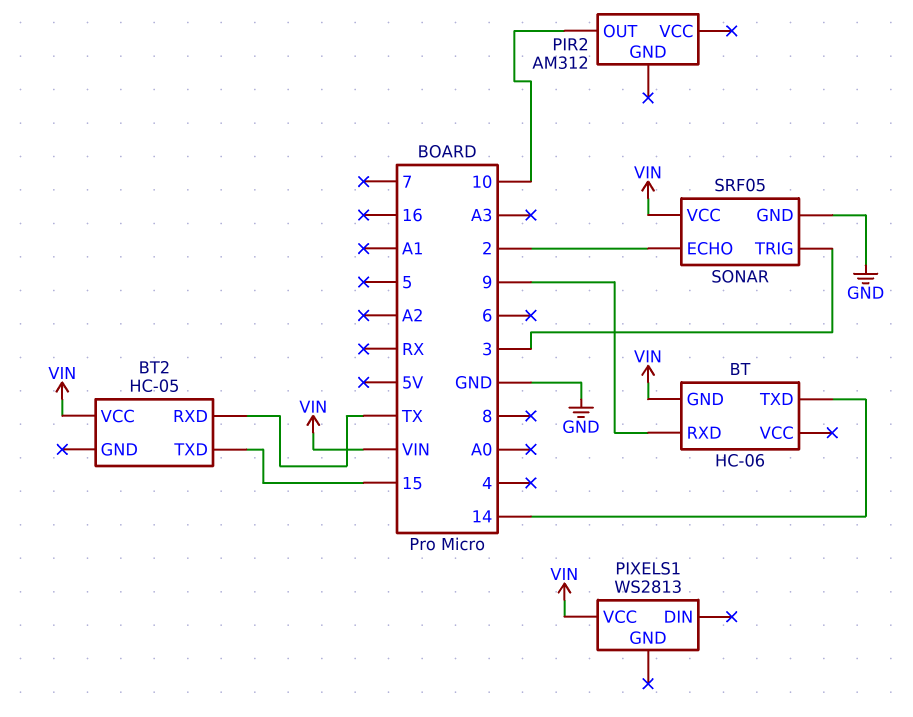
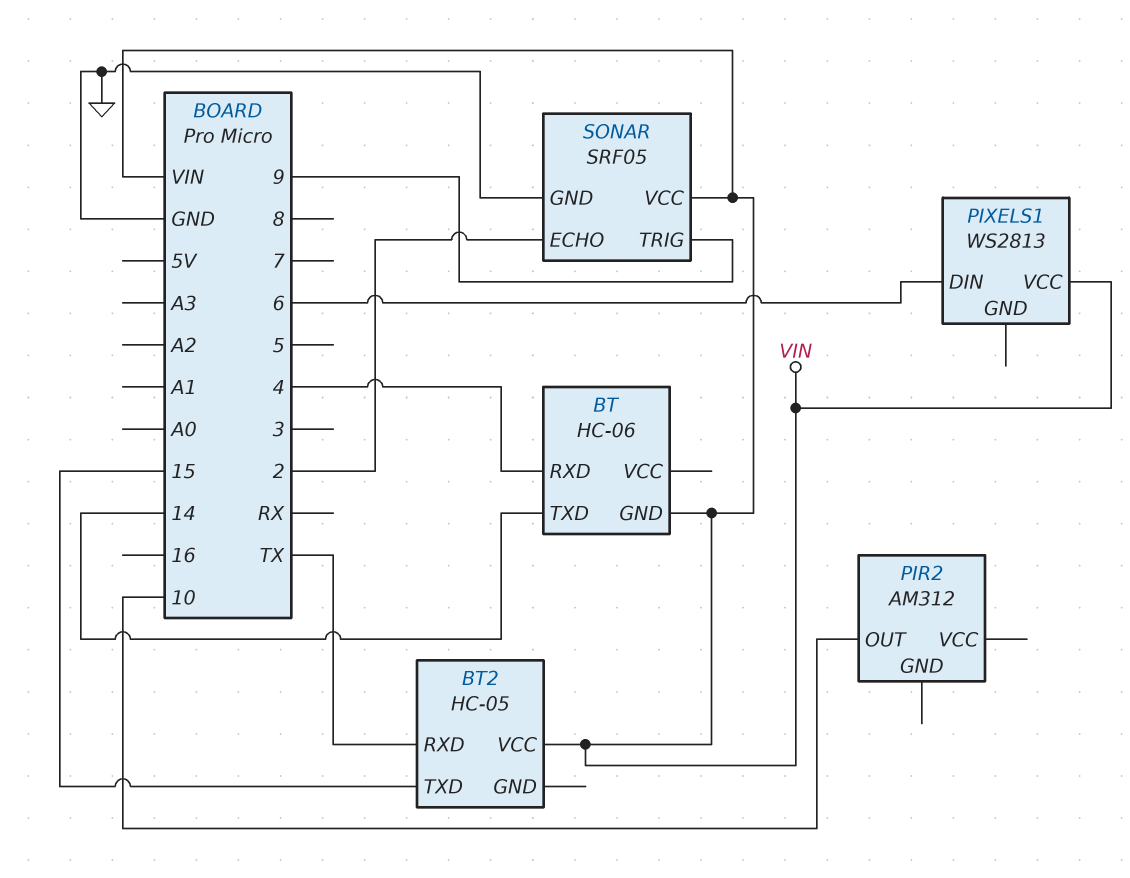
BT pin RXD: 9 -> 4
PIXELS1 pin DIN: none -> 6
SONAR pin TRIG: 3 -> 9

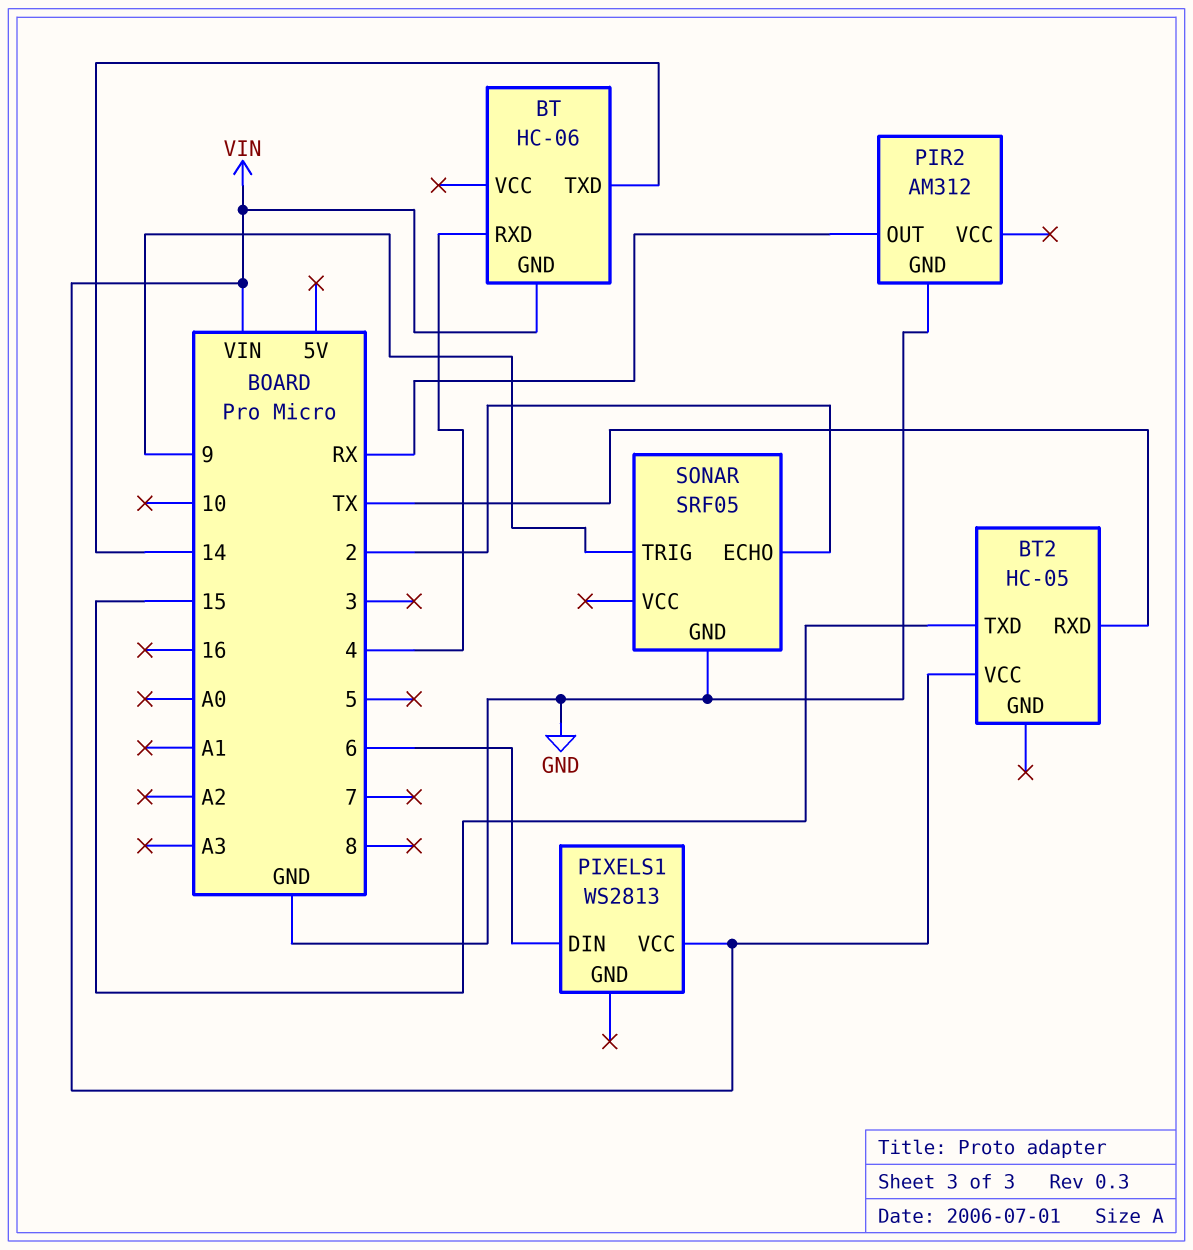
PIR2 pin GND: none -> GND
PIR2 pin OUT: 10 -> RX
SONAR pin VCC: VIN -> none

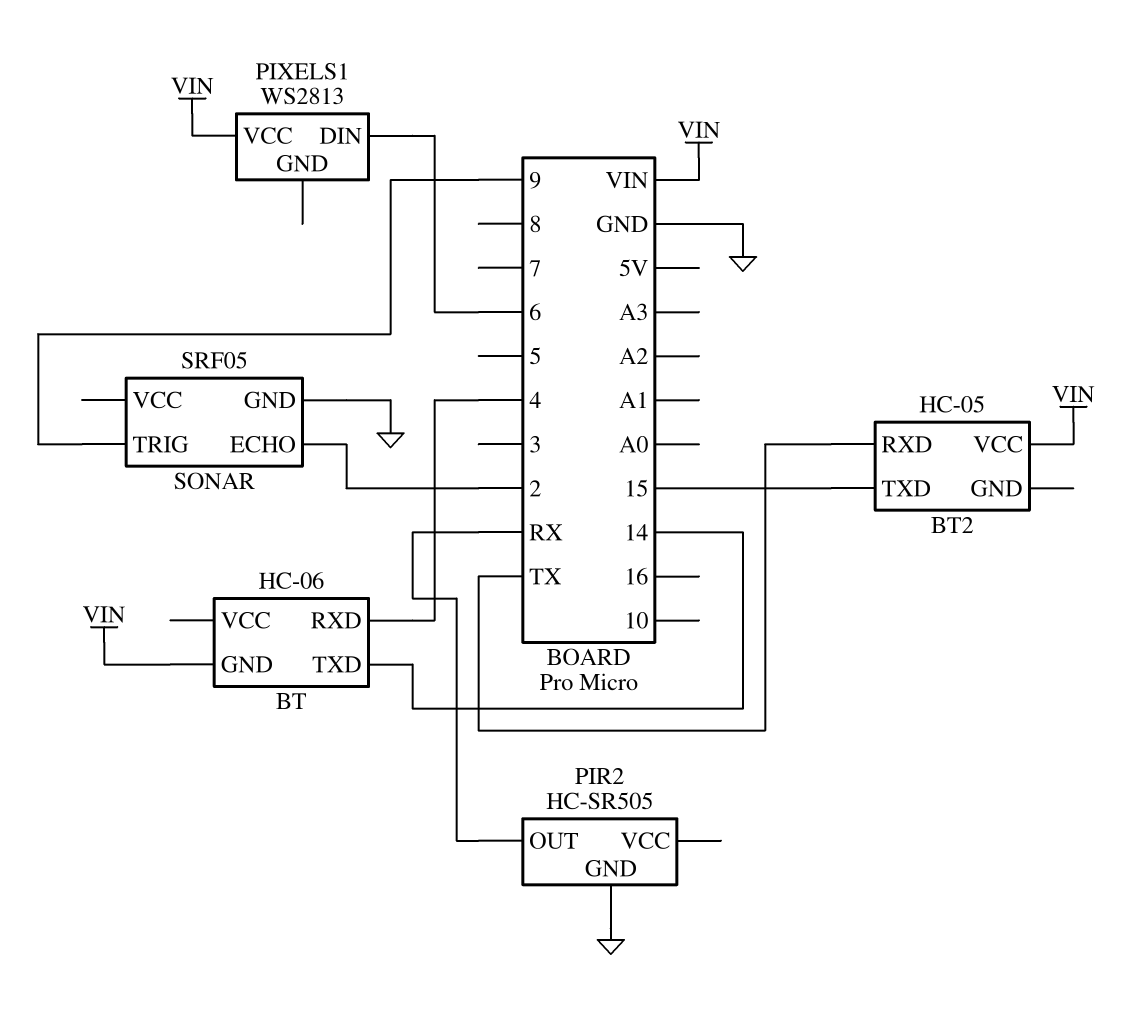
PIR2: AM312 -> HC-SR505

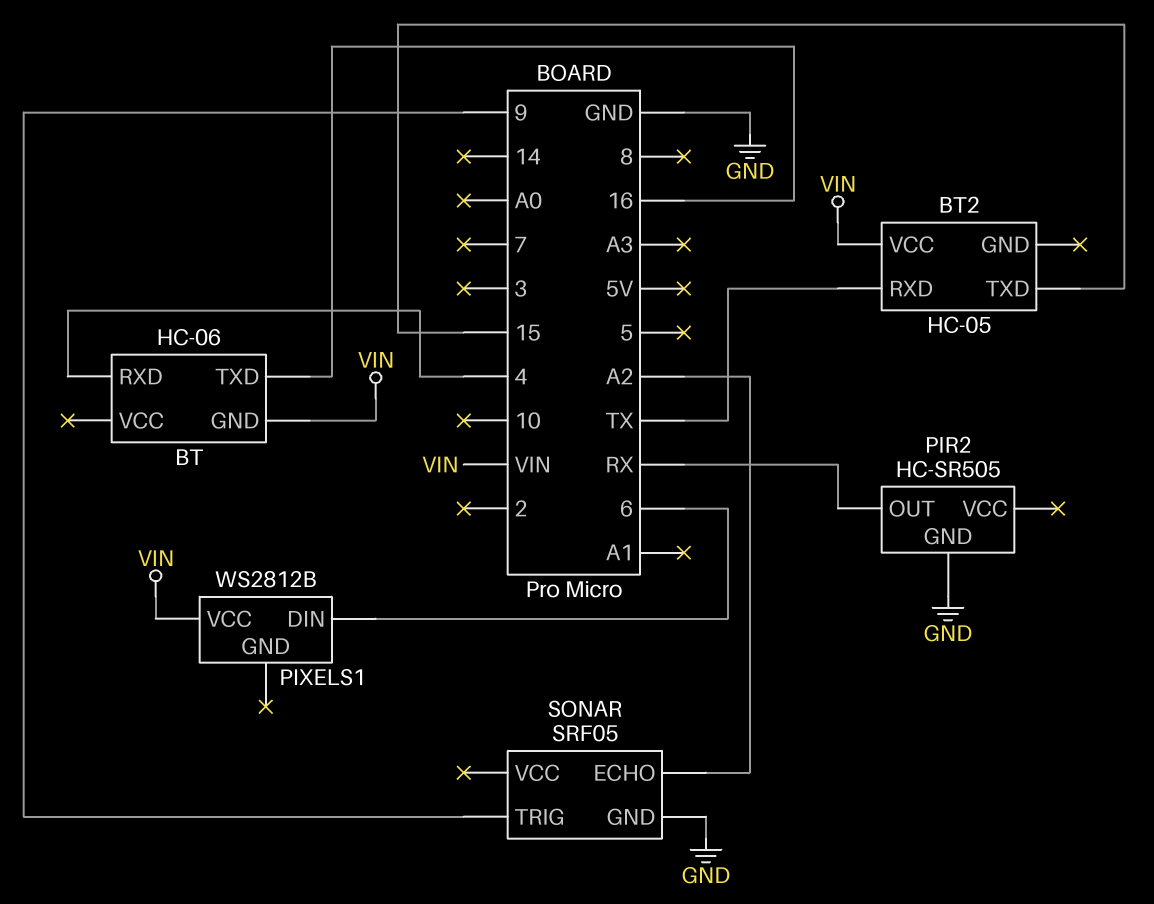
BT pin TXD: 14 -> 16
PIXELS1: WS2813 -> WS2812B
SONAR pin ECHO: 2 -> A2

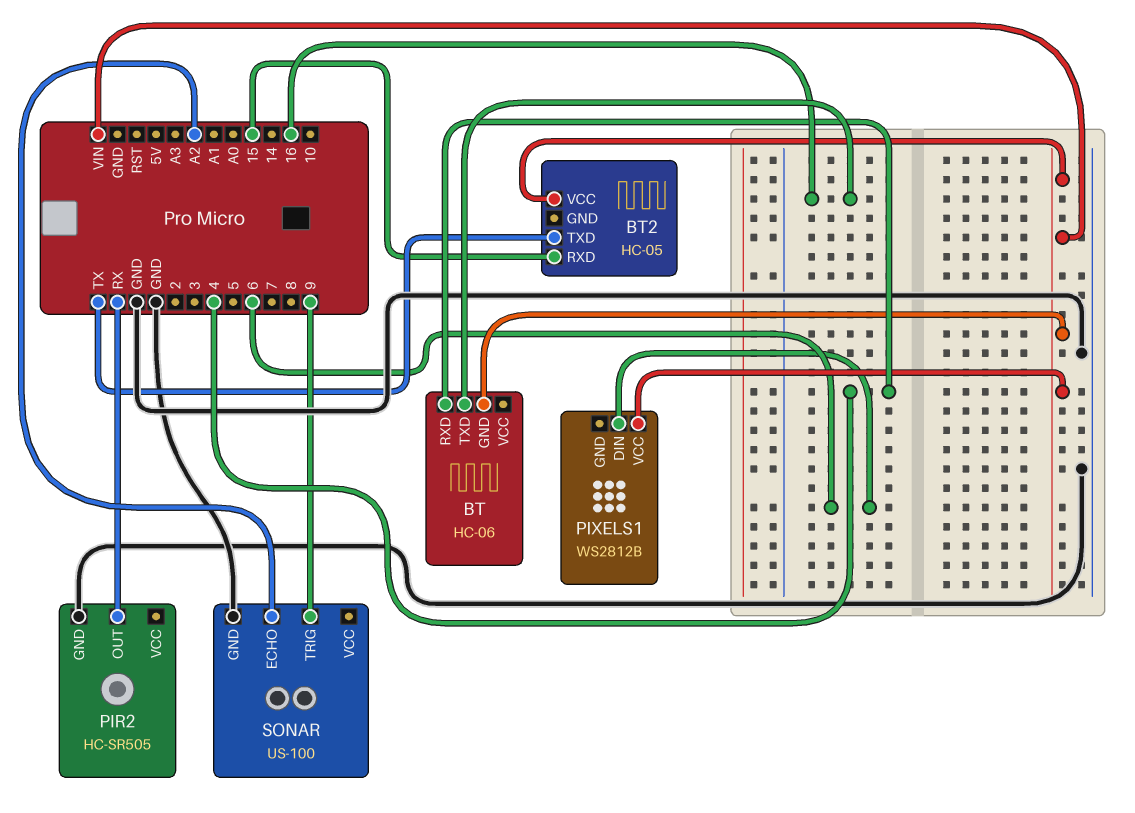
BT2 pin RXD: TX -> 15
BT2 pin TXD: 15 -> TX
SONAR: SRF05 -> US-100

